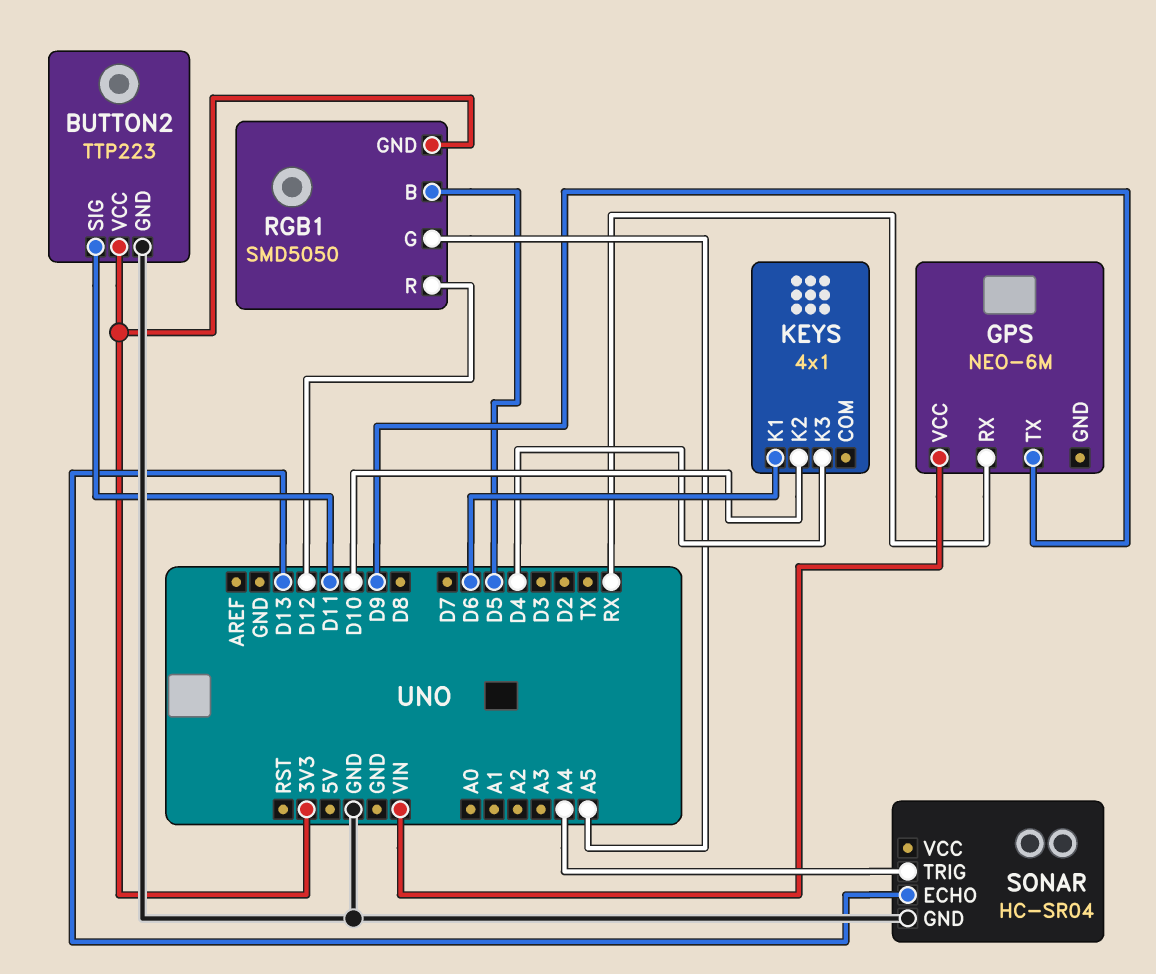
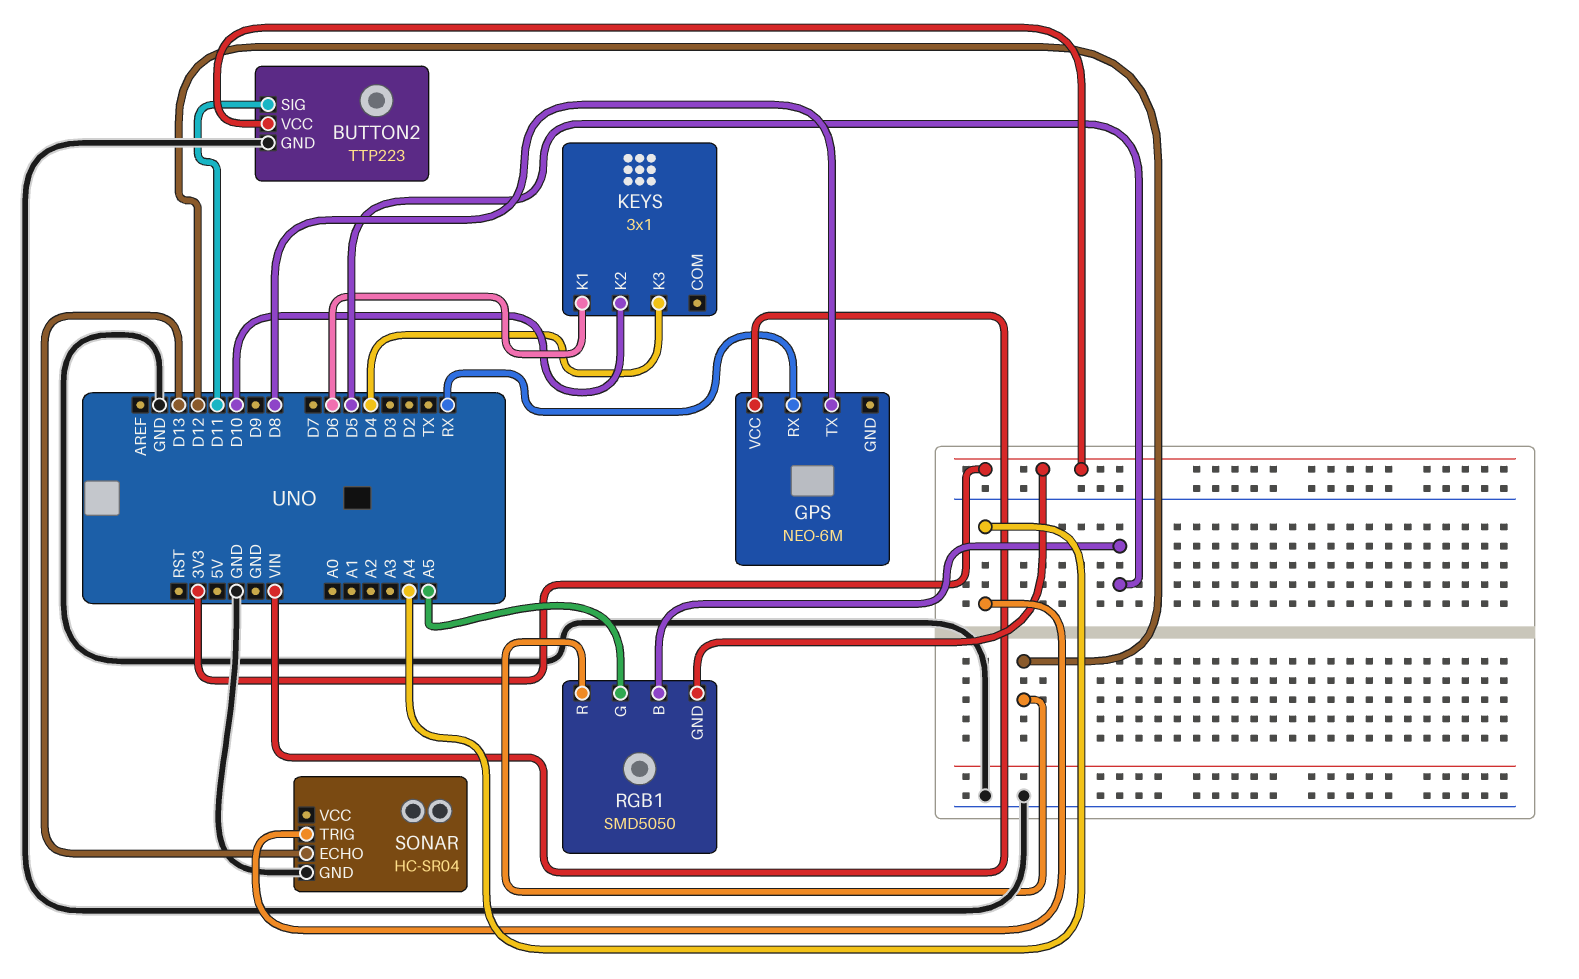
GPS pin TX: D9 -> D8
KEYS: 4x1 -> 3x1

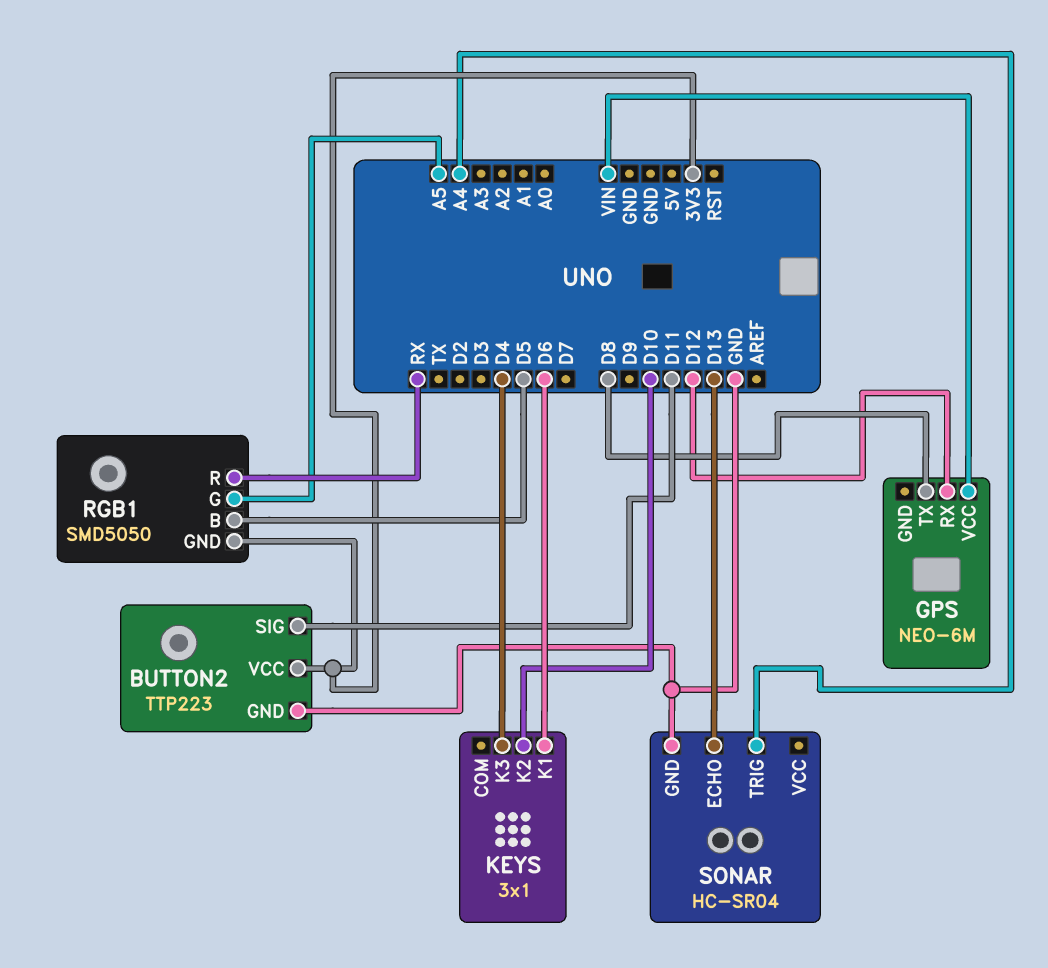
GPS pin RX: RX -> D12
RGB1 pin R: D12 -> RX

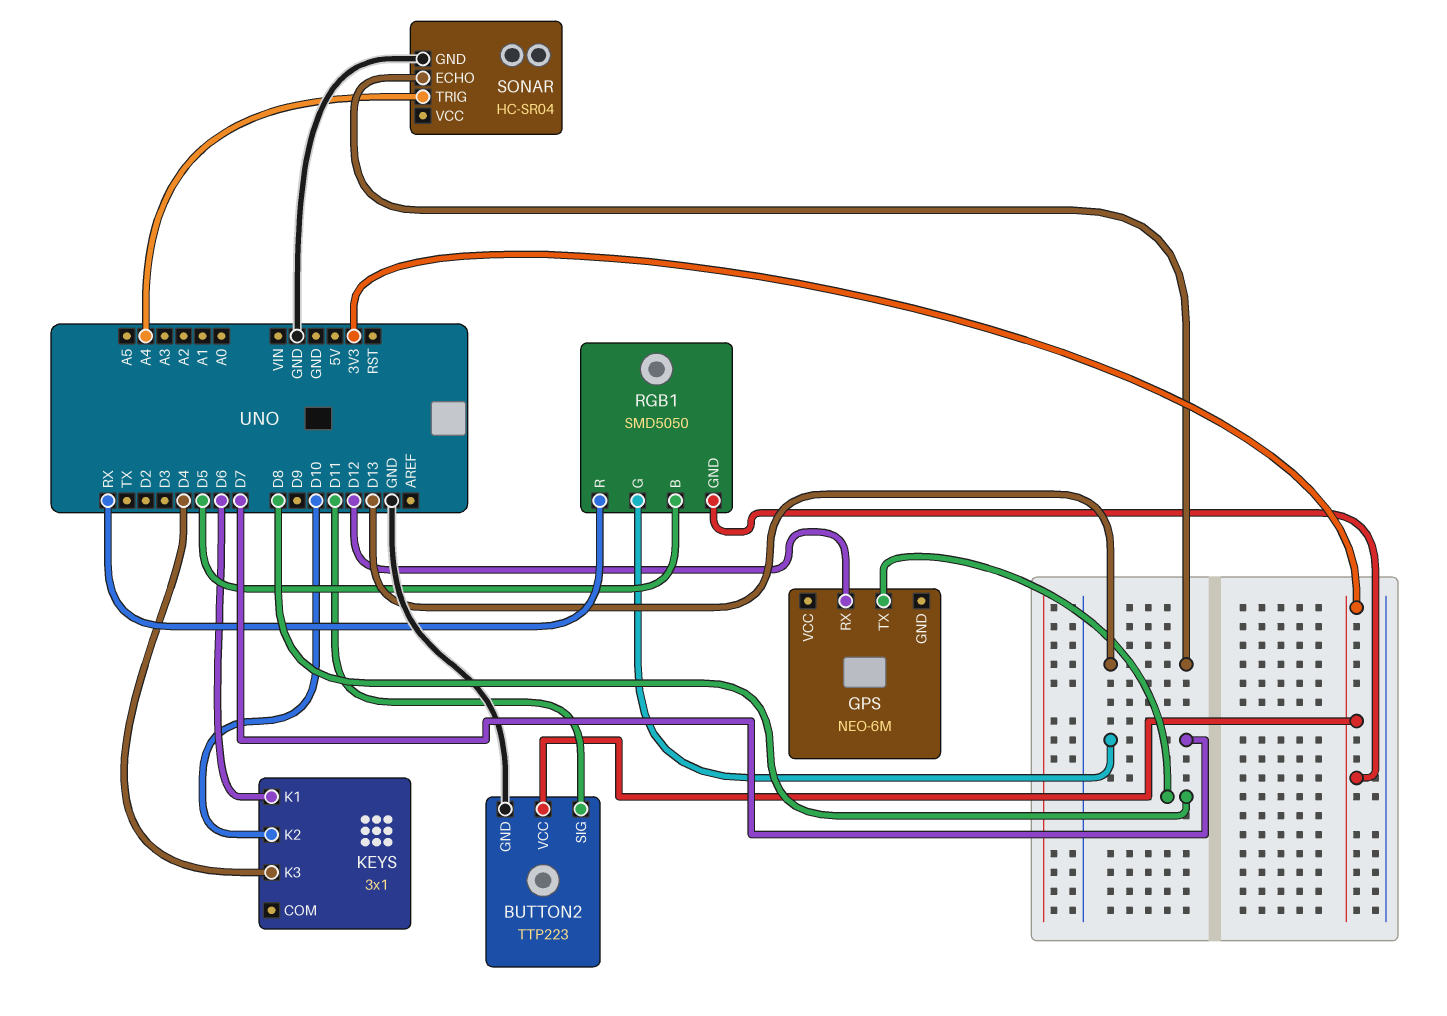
GPS pin VCC: VIN -> none
RGB1 pin G: A5 -> D7

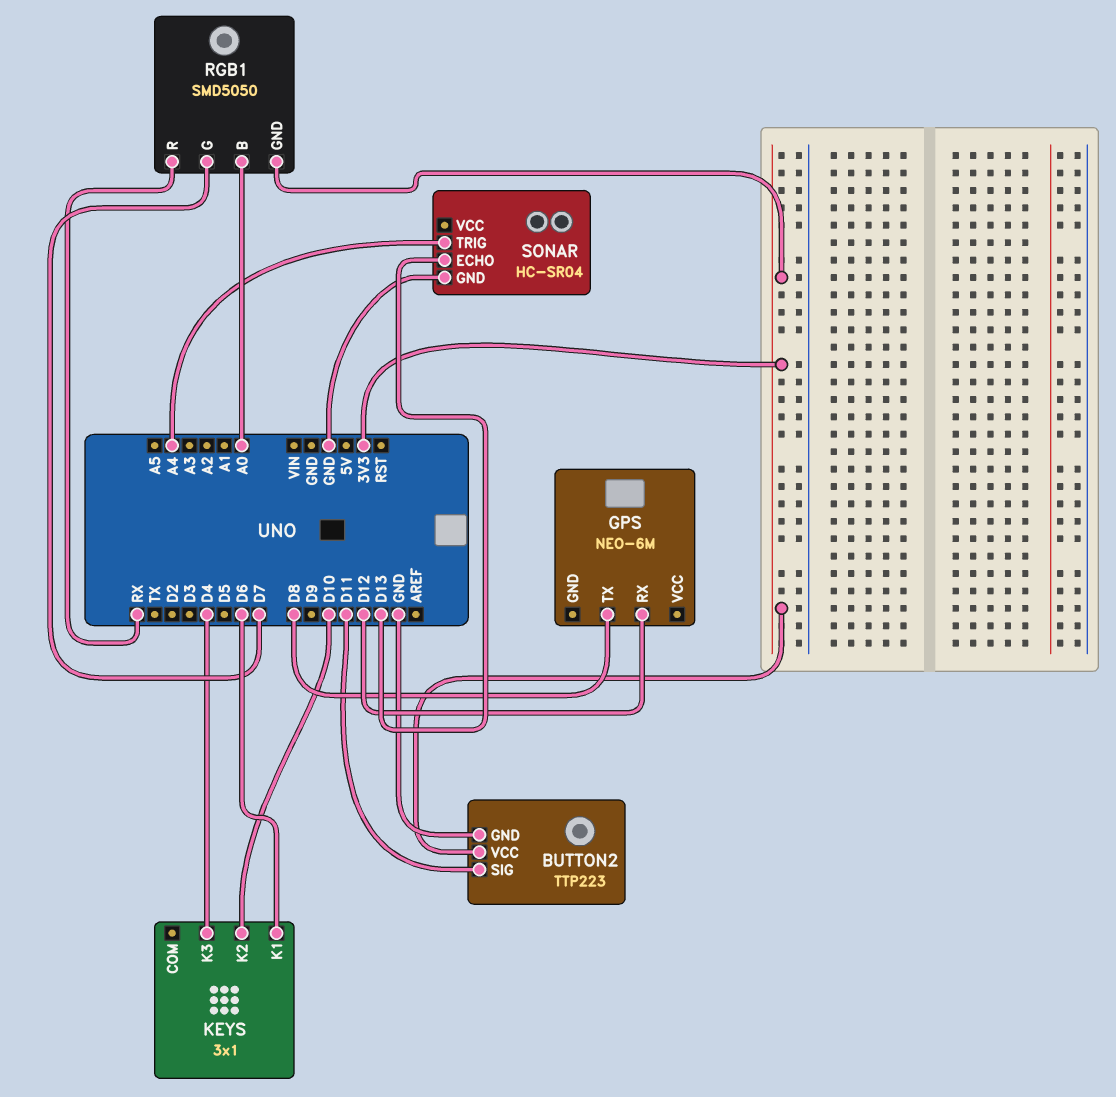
RGB1 pin B: D5 -> A0

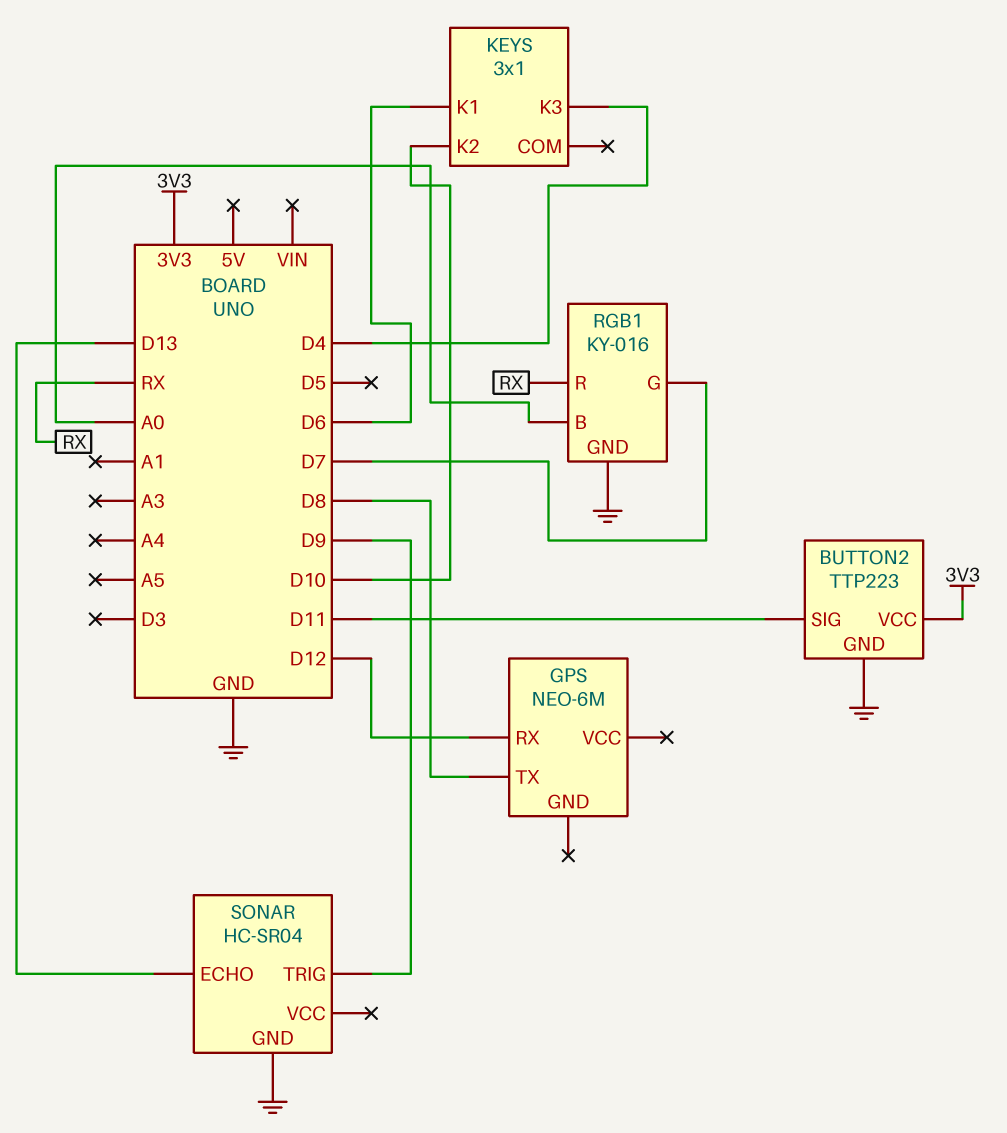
RGB1: SMD5050 -> KY-016
RGB1 pin GND: 3V3 -> GND
SONAR pin TRIG: A4 -> D9

